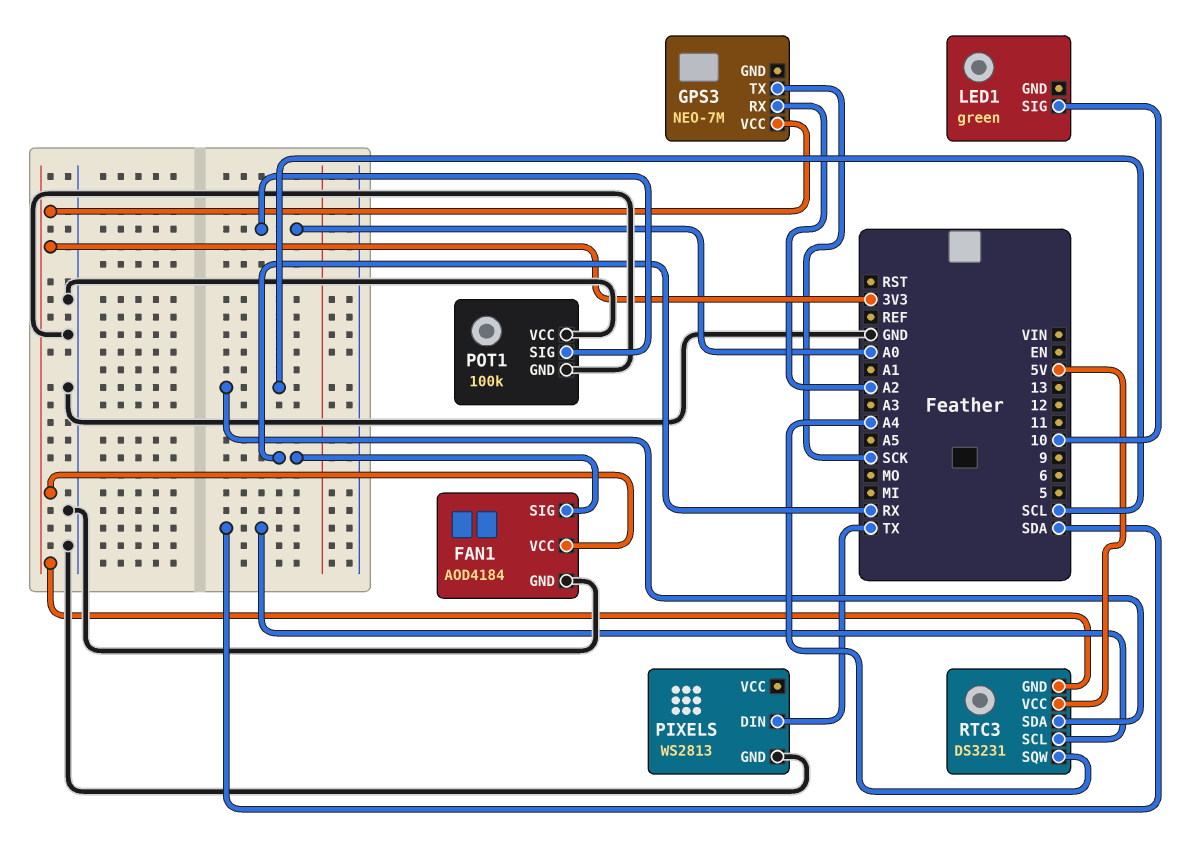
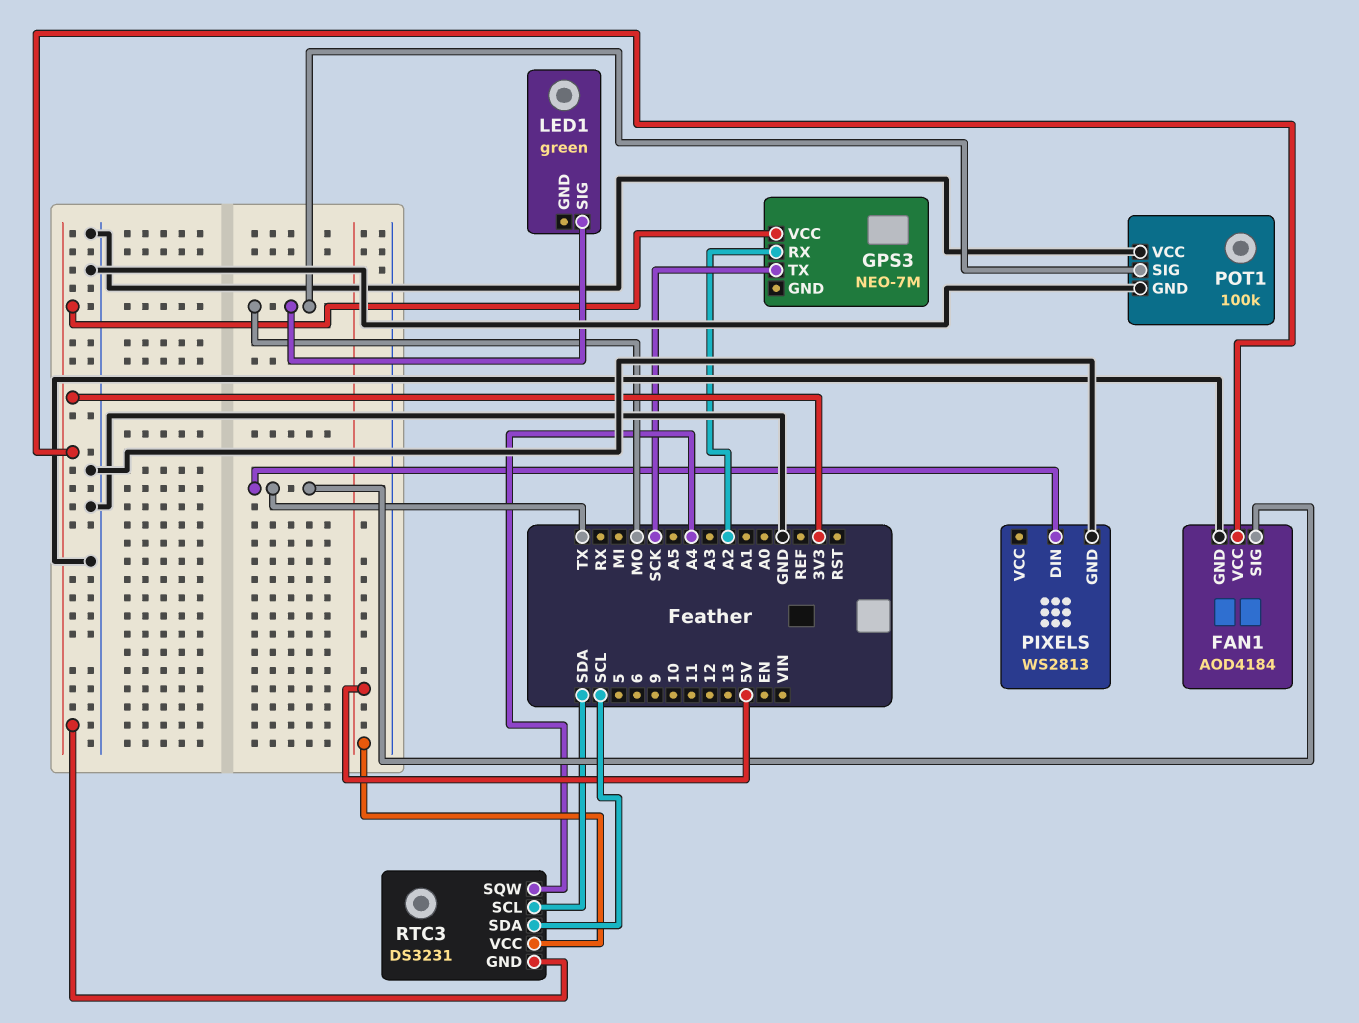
FAN1 pin SIG: RX -> TX
LED1 pin SIG: 10 -> MO
POT1 pin SIG: A0 -> MO

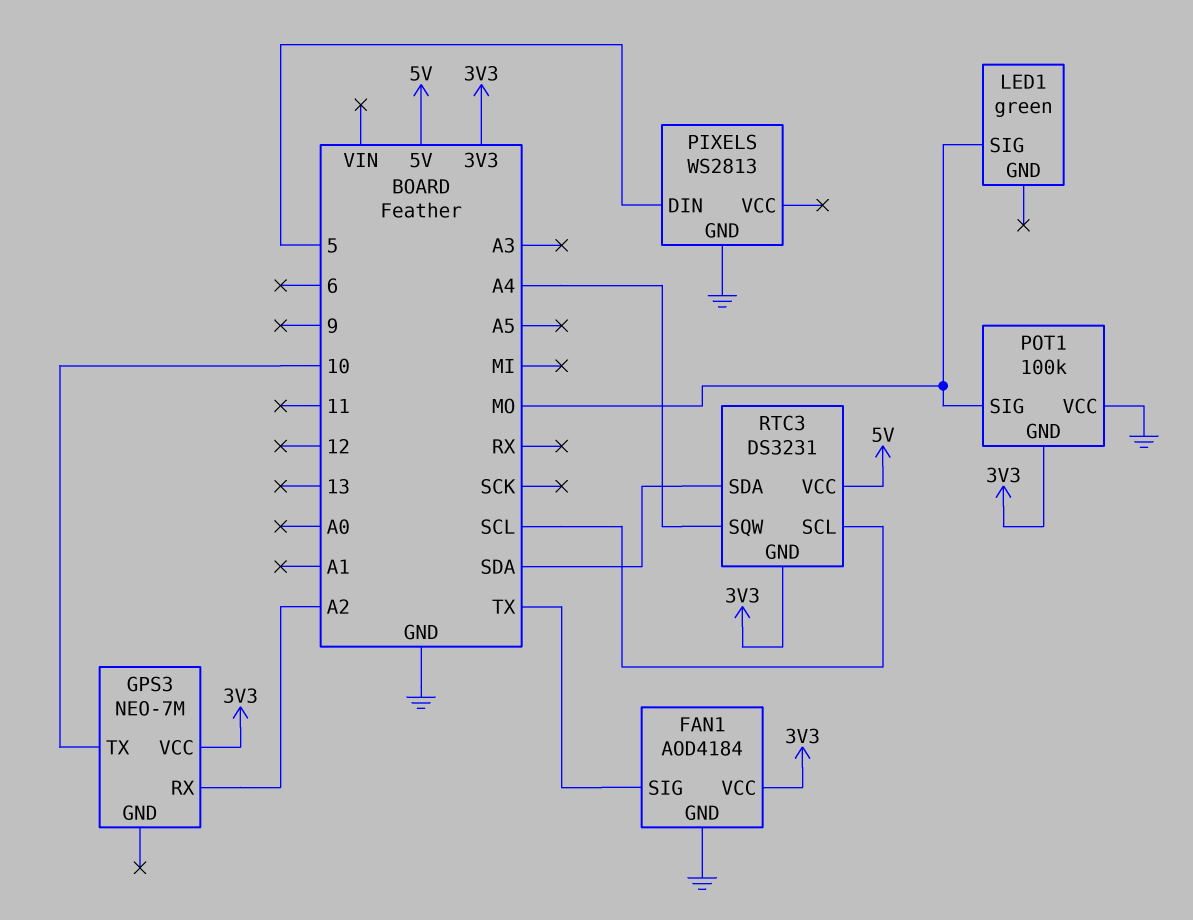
GPS3 pin TX: SCK -> 10
PIXELS pin DIN: TX -> 5
POT1 pin GND: GND -> 3V3
RTC3 pin SCL: SDA -> SCL
RTC3 pin SDA: SCL -> SDA

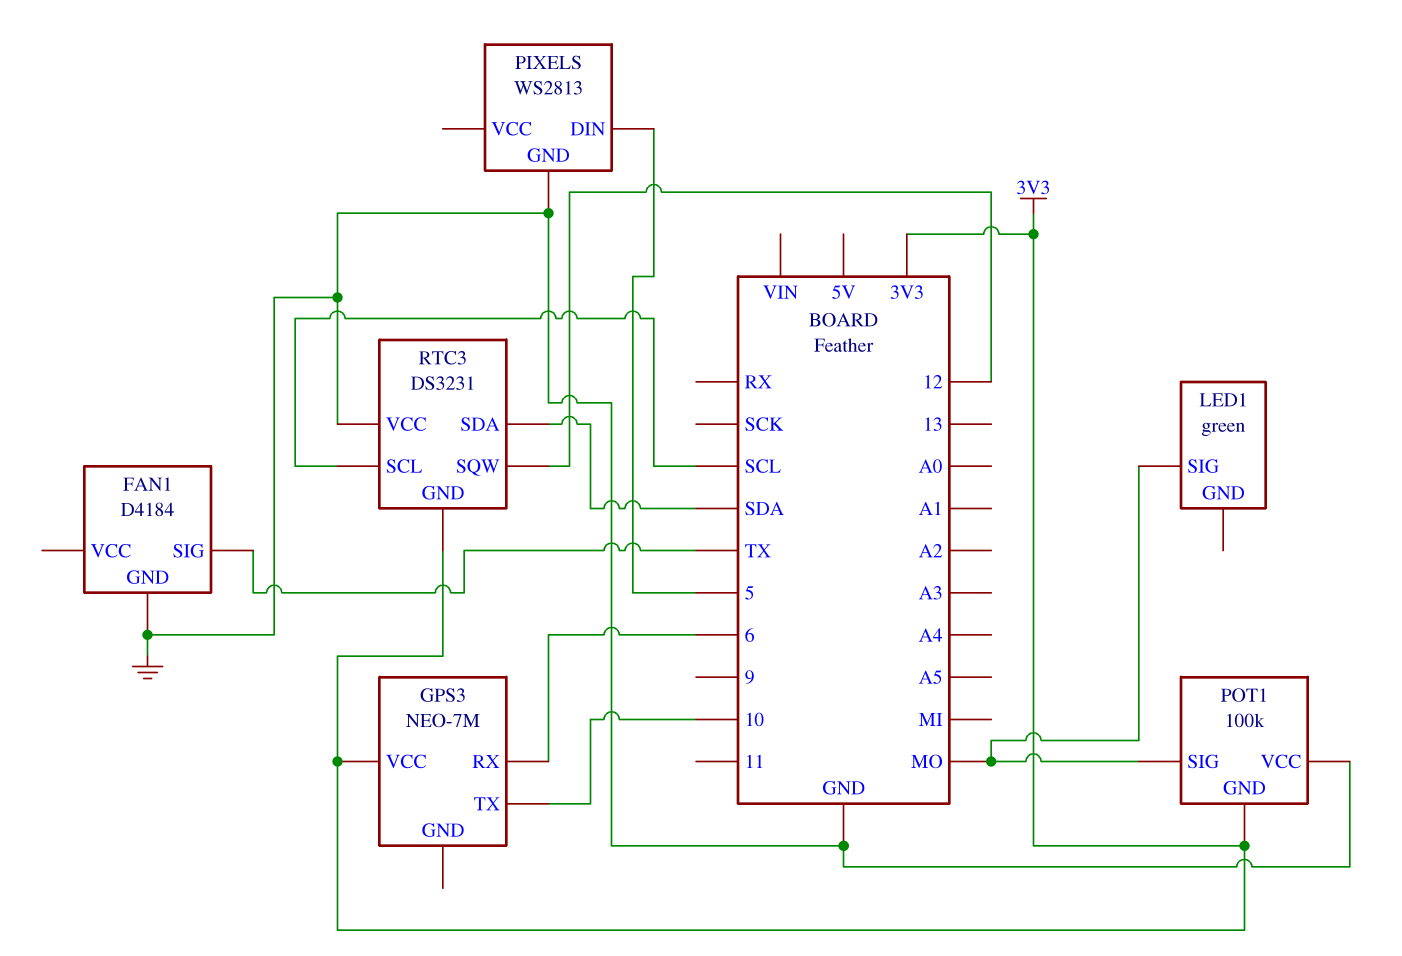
FAN1: AOD4184 -> D4184
FAN1 pin VCC: 3V3 -> none
GPS3 pin RX: A2 -> 6
RTC3 pin SQW: A4 -> 12
RTC3 pin VCC: 5V -> GND

